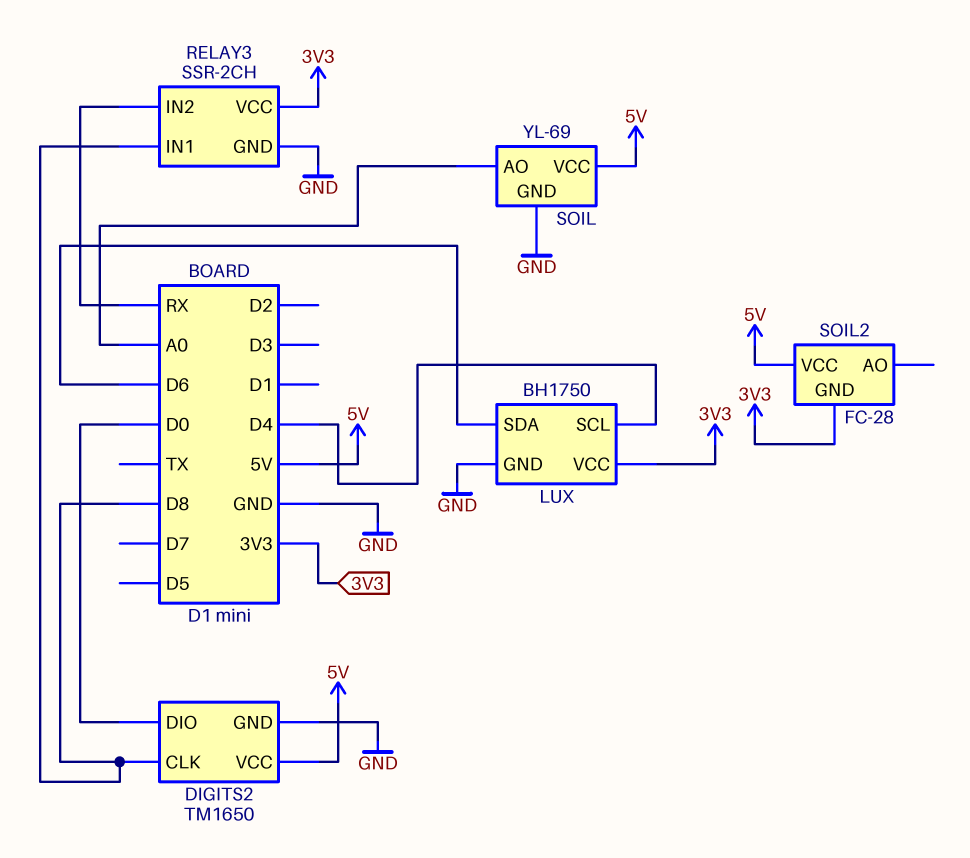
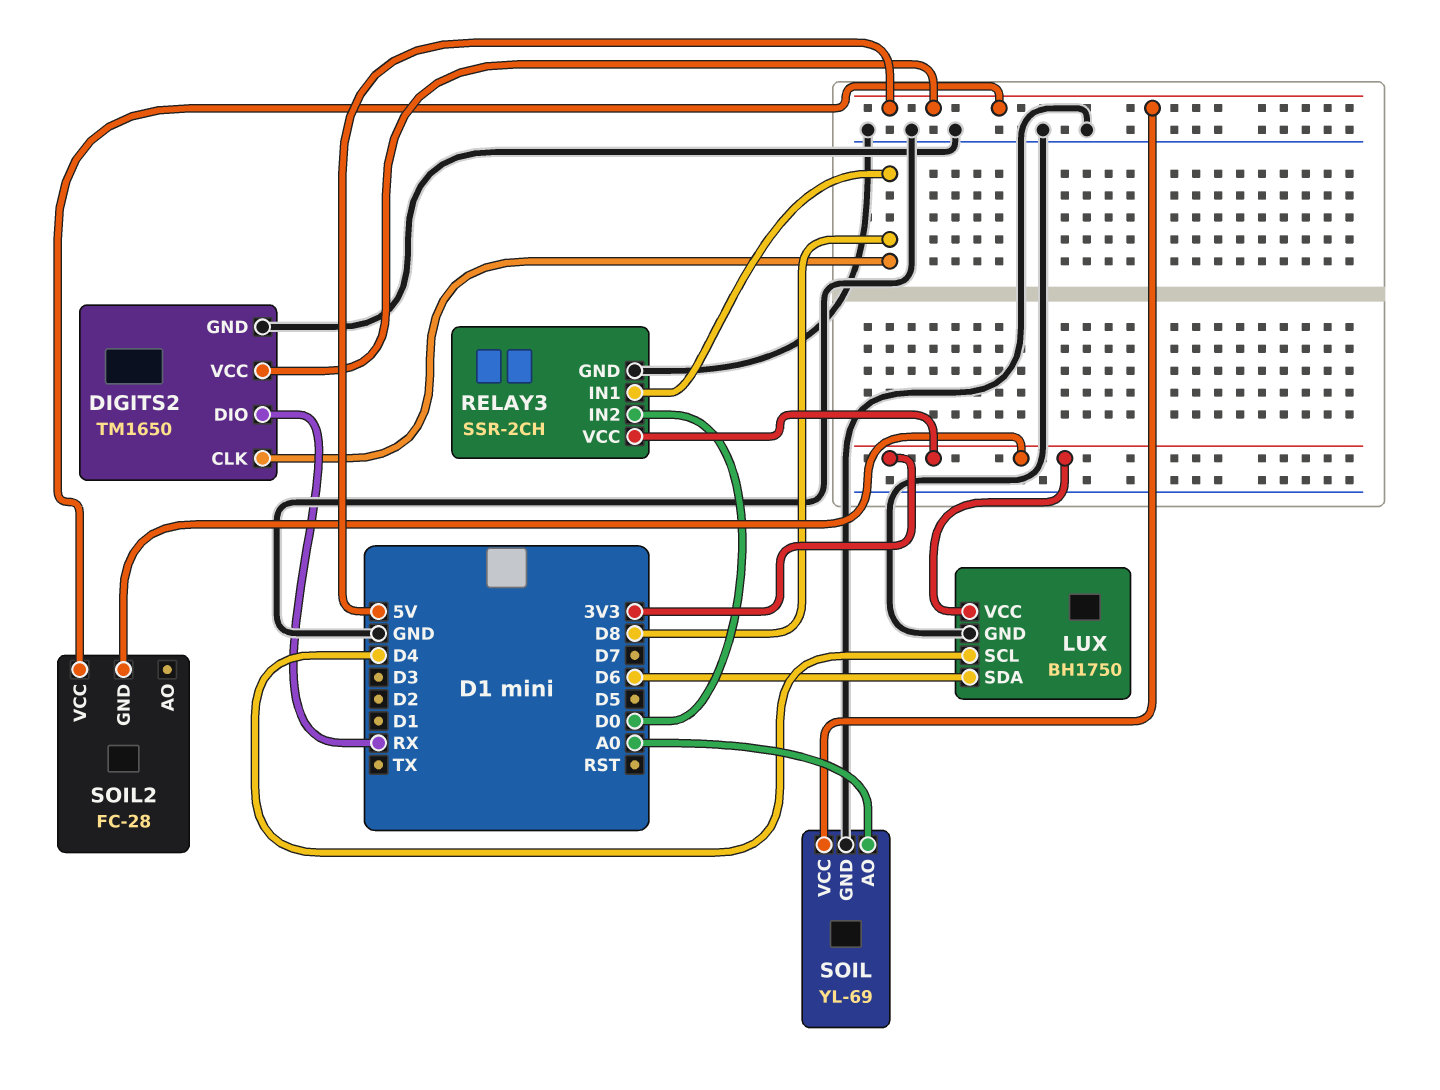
DIGITS2 pin DIO: D0 -> RX
RELAY3 pin IN2: RX -> D0

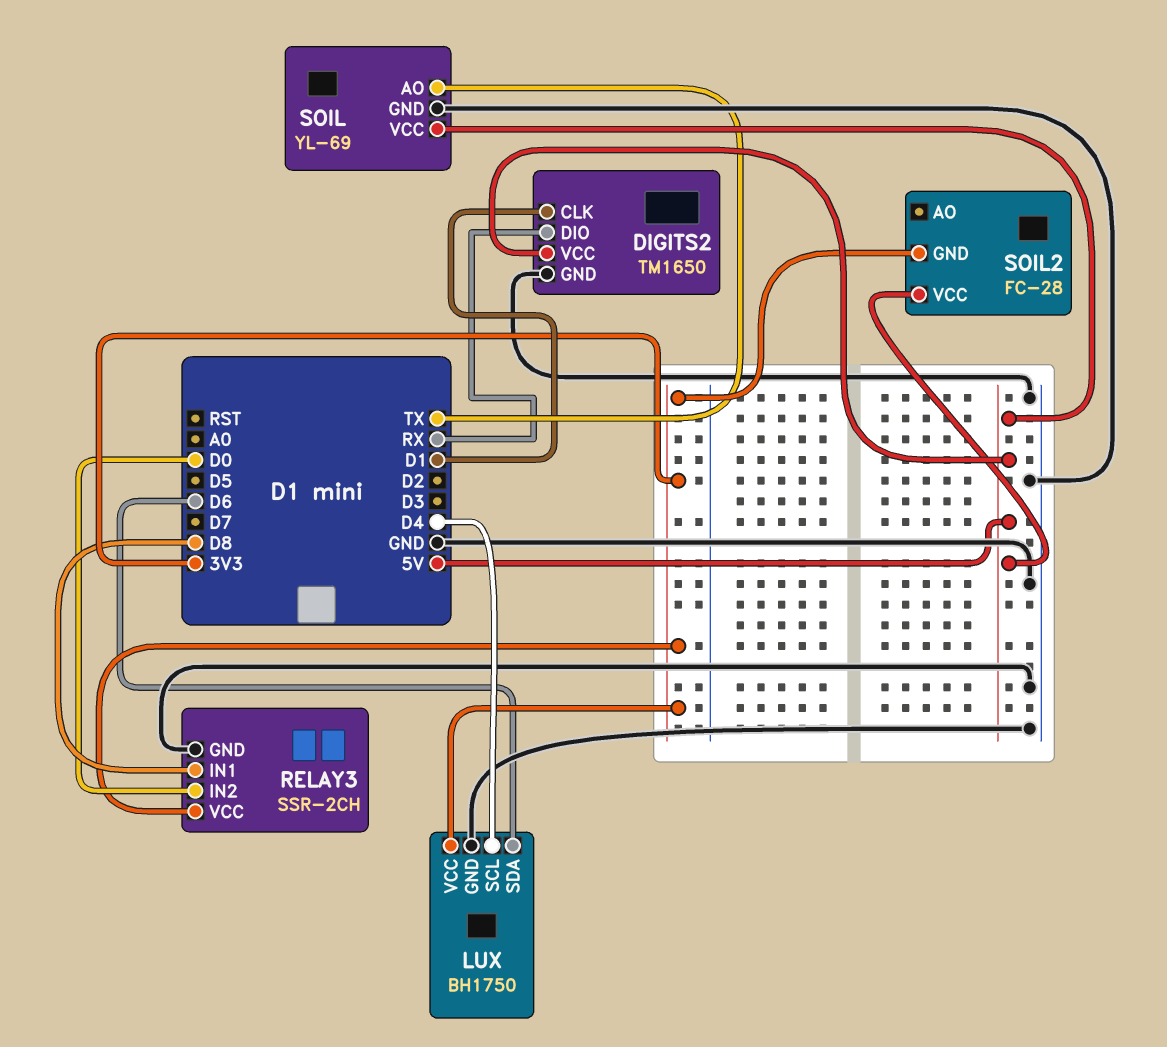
DIGITS2 pin CLK: D8 -> D1
SOIL pin AO: A0 -> TX

